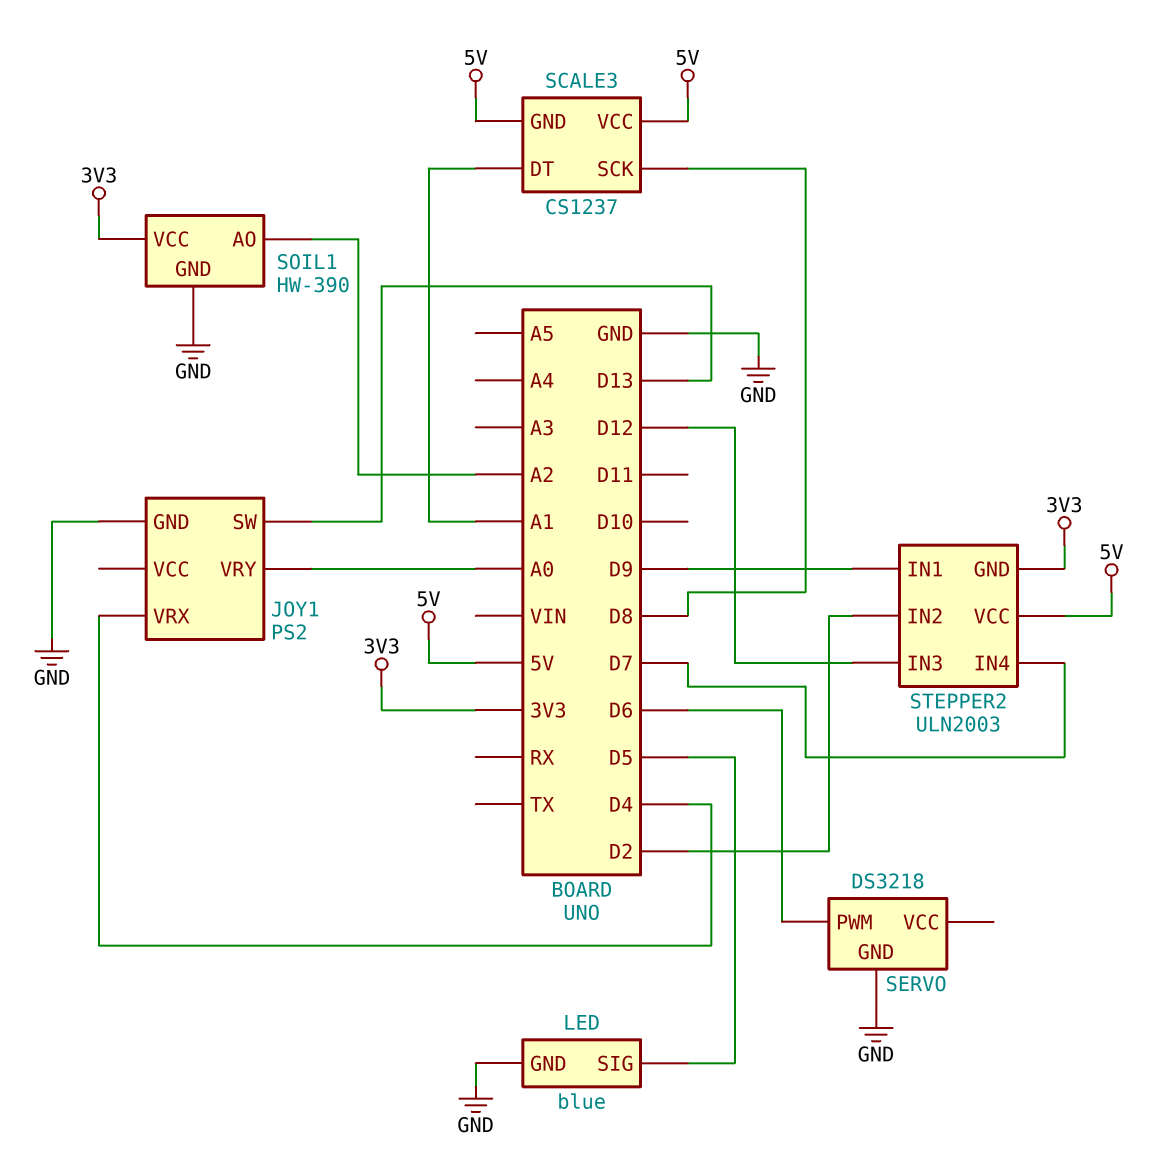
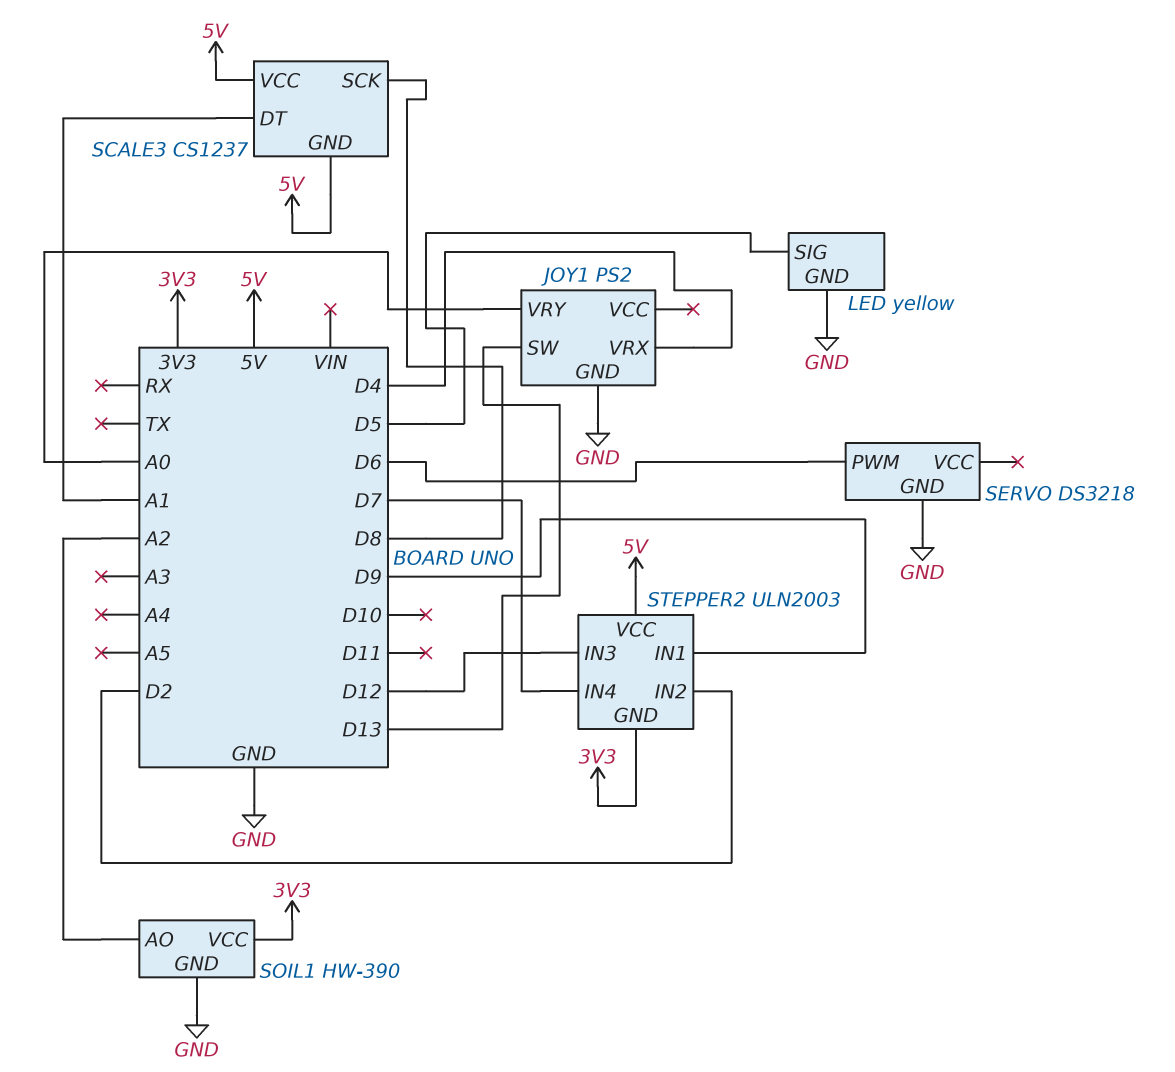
LED: blue -> yellow

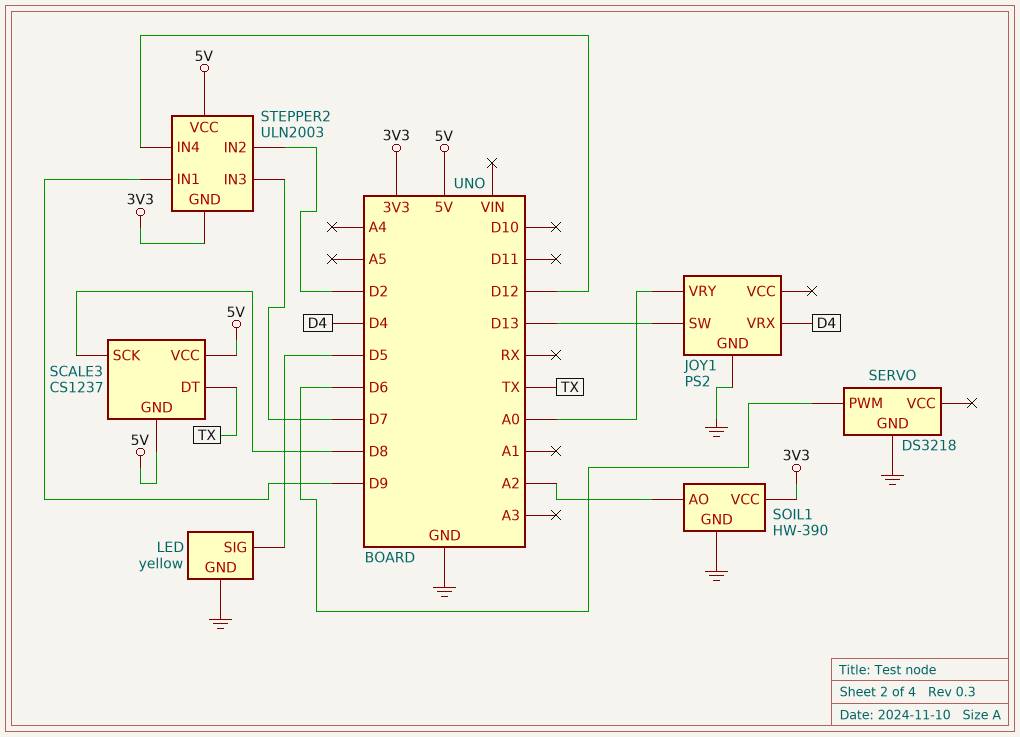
SCALE3 pin DT: A1 -> TX
STEPPER2 pin IN3: D12 -> D7
STEPPER2 pin IN4: D7 -> D12

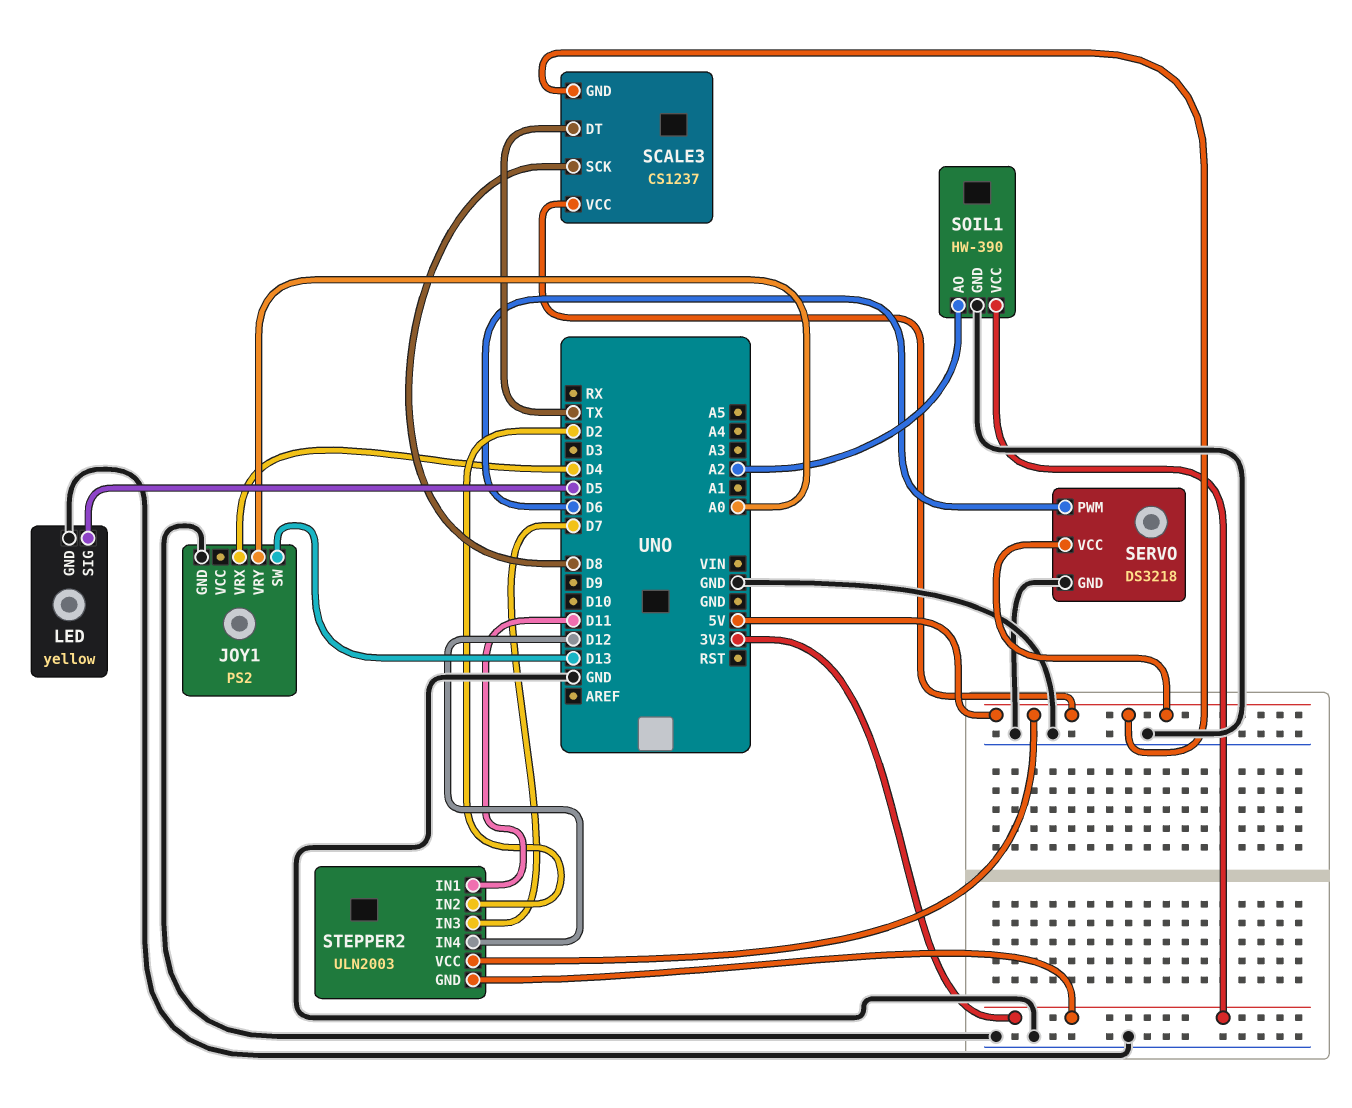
SERVO pin VCC: none -> 5V
STEPPER2 pin IN1: D9 -> D11

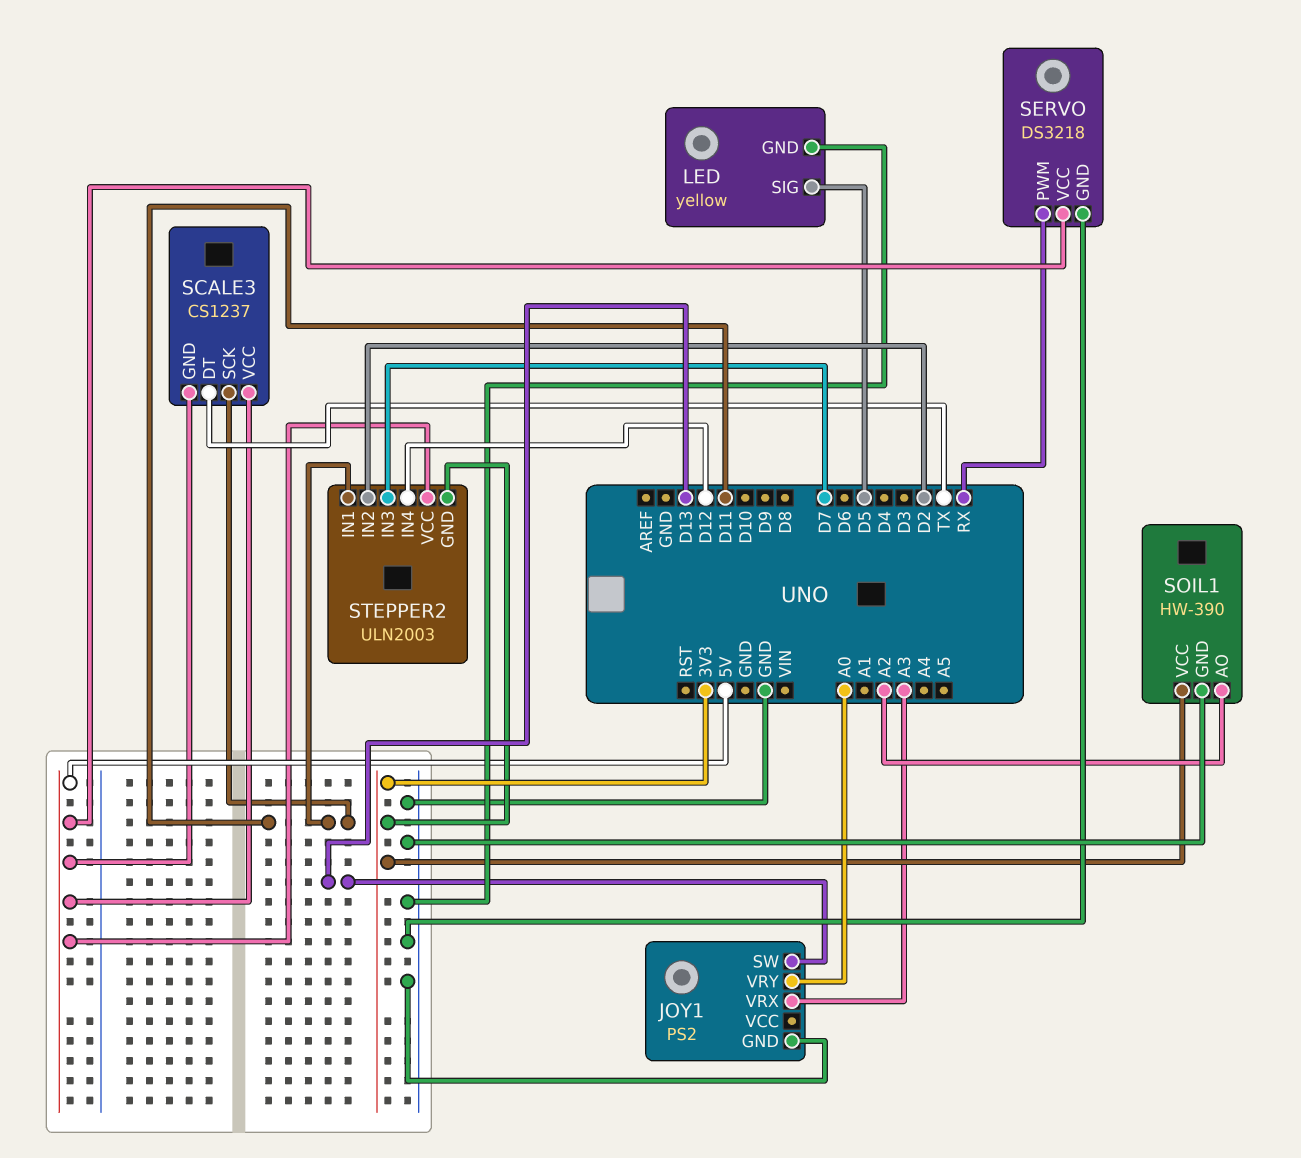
JOY1 pin VRX: D4 -> A3
SCALE3 pin SCK: D8 -> D11
SERVO pin PWM: D6 -> RX

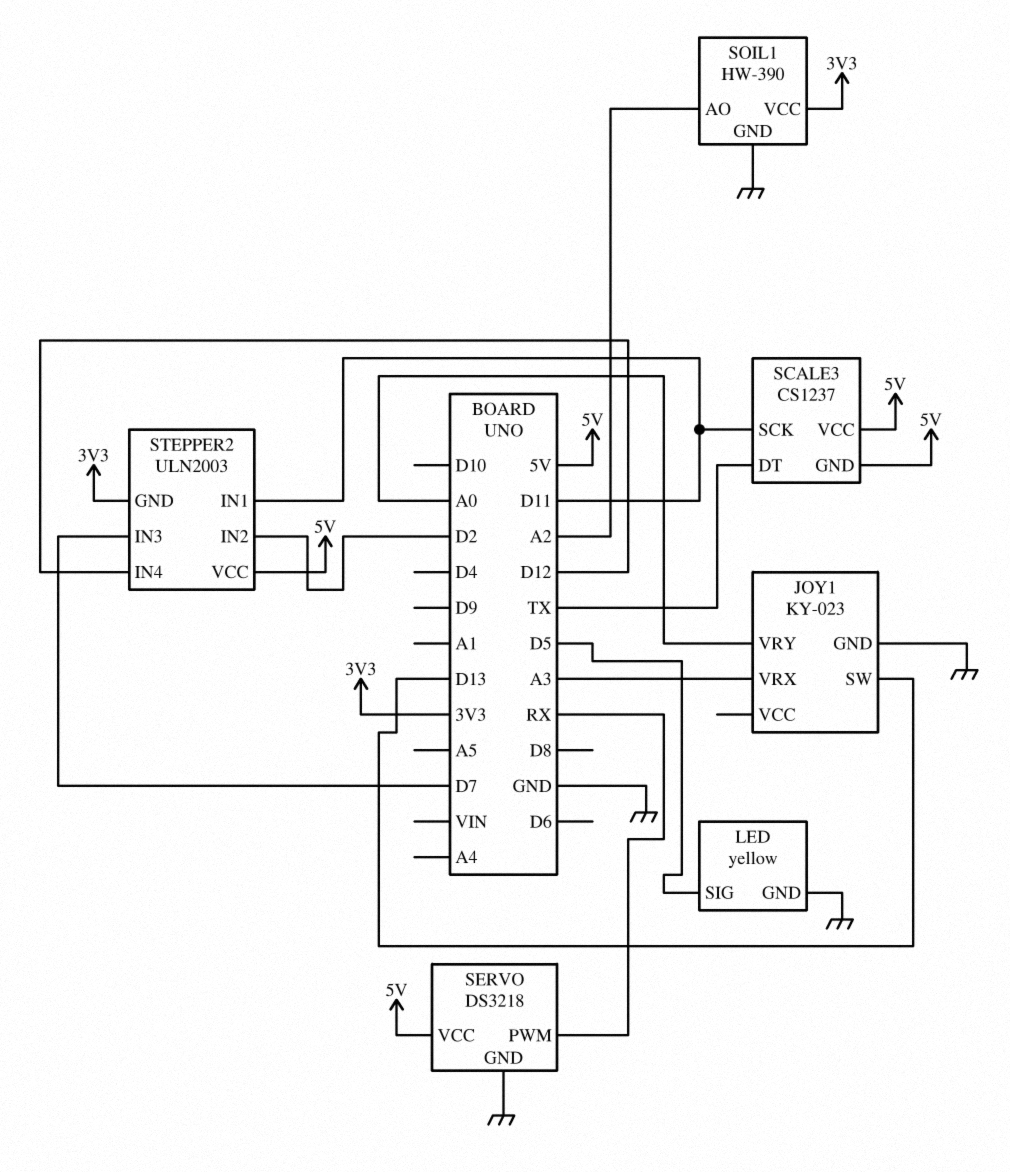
JOY1: PS2 -> KY-023

